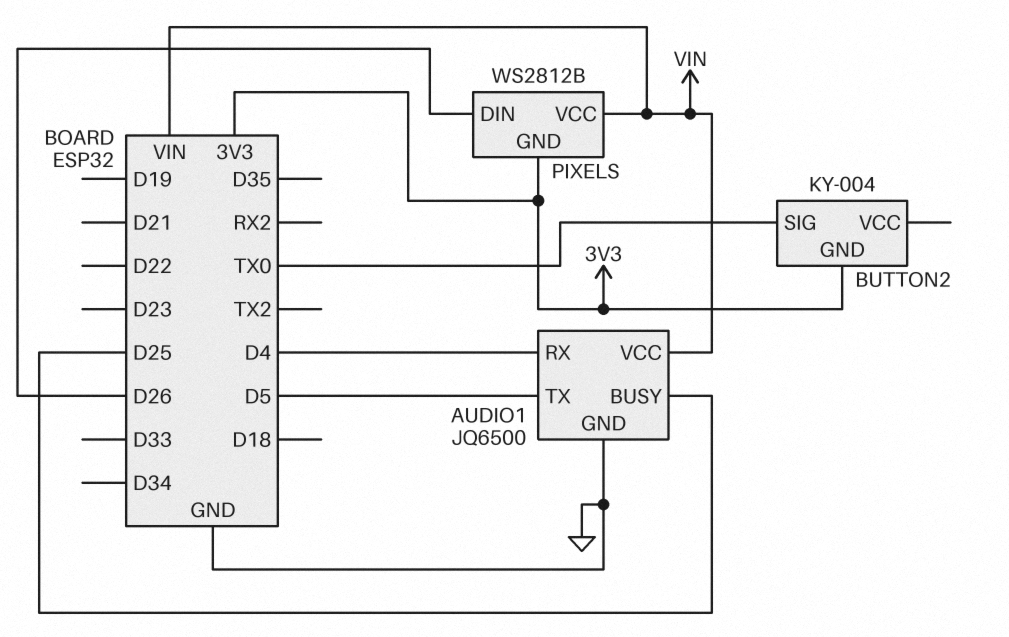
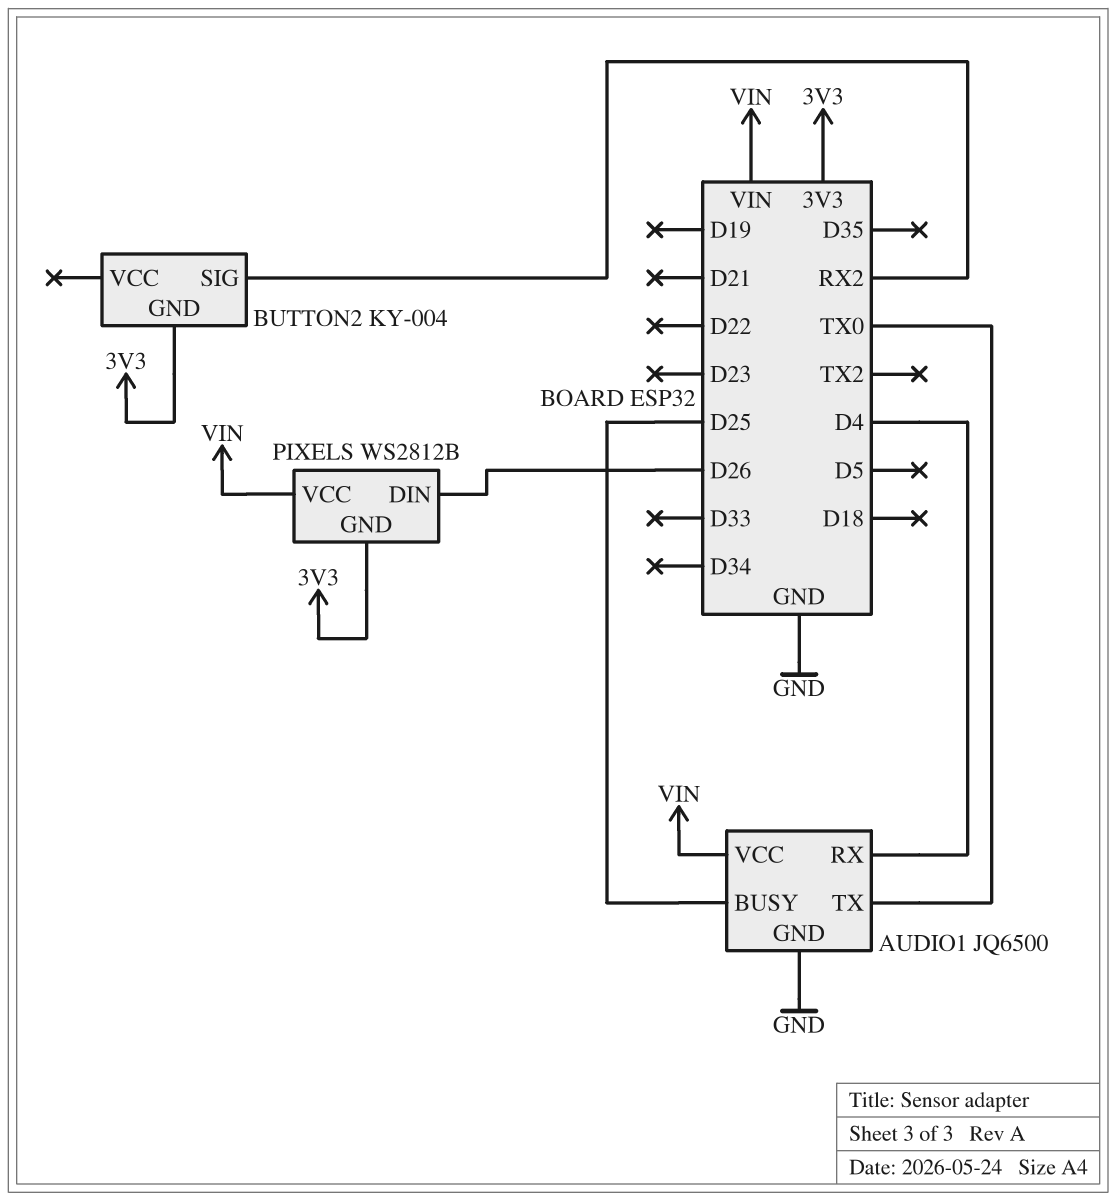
AUDIO1 pin TX: D5 -> TX0
BUTTON2 pin SIG: TX0 -> RX2

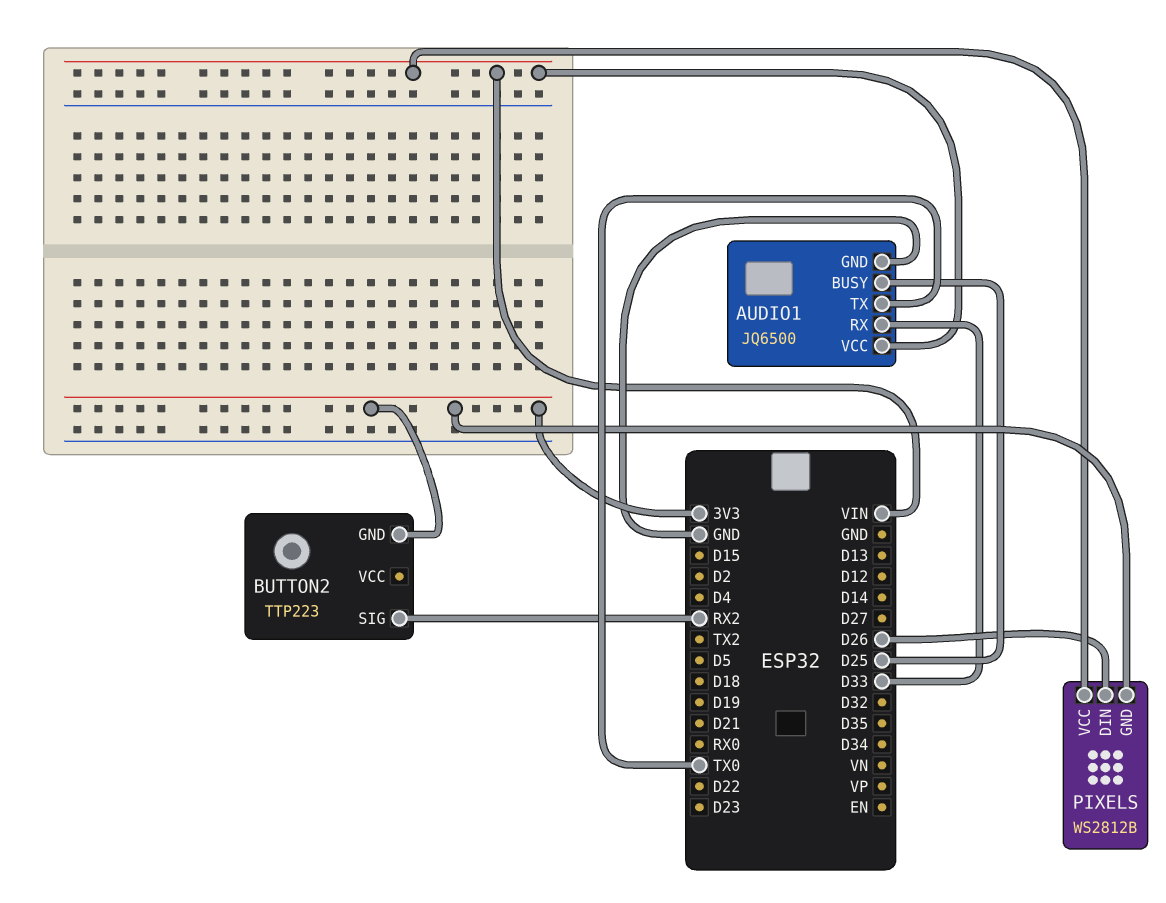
AUDIO1 pin RX: D4 -> D33
BUTTON2: KY-004 -> TTP223

